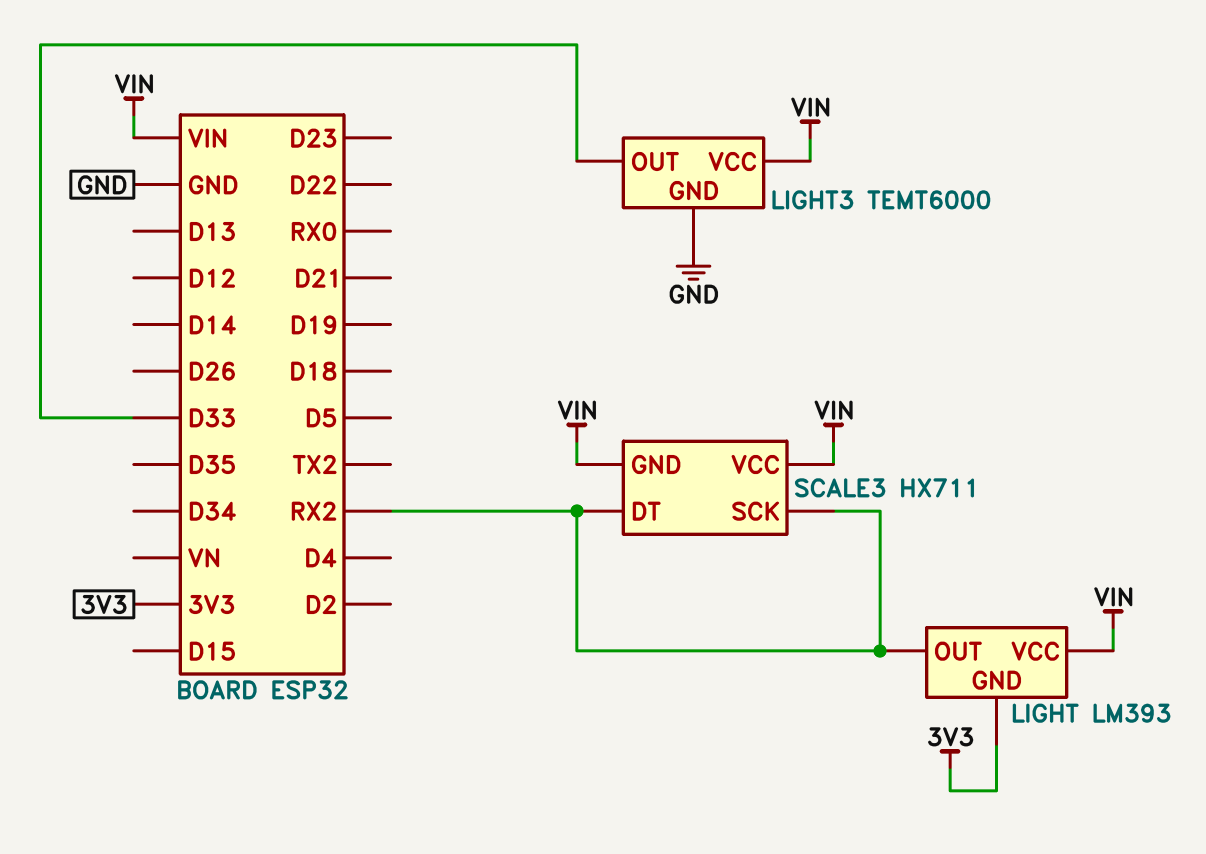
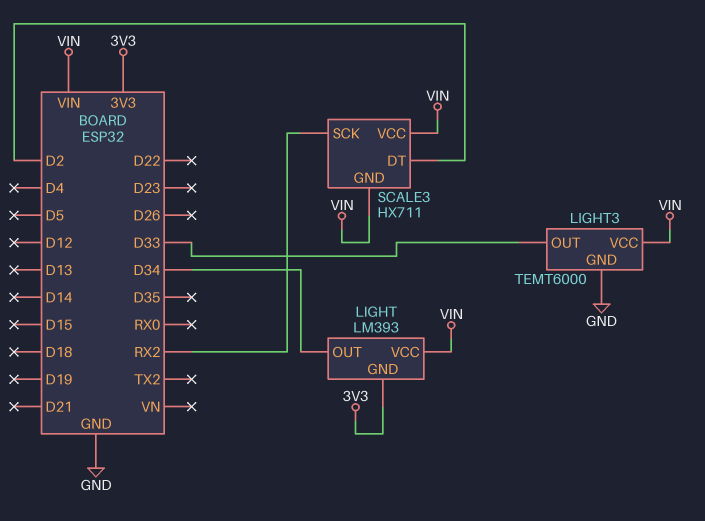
LIGHT pin OUT: RX2 -> D34
SCALE3 pin DT: RX2 -> D2

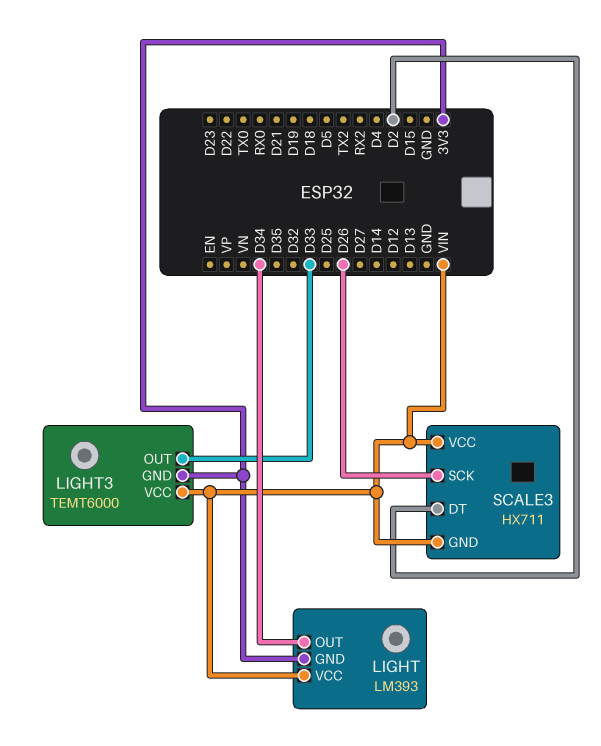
LIGHT3 pin GND: GND -> 3V3
SCALE3 pin SCK: RX2 -> D26

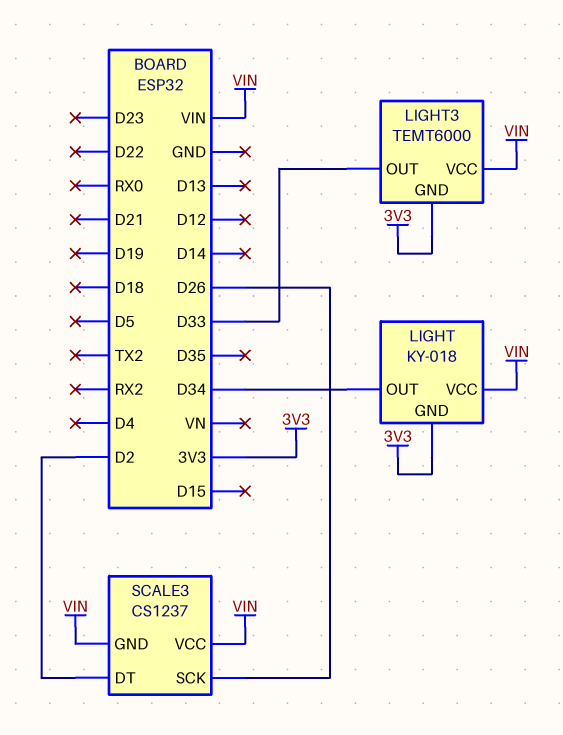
LIGHT: LM393 -> KY-018
SCALE3: HX711 -> CS1237

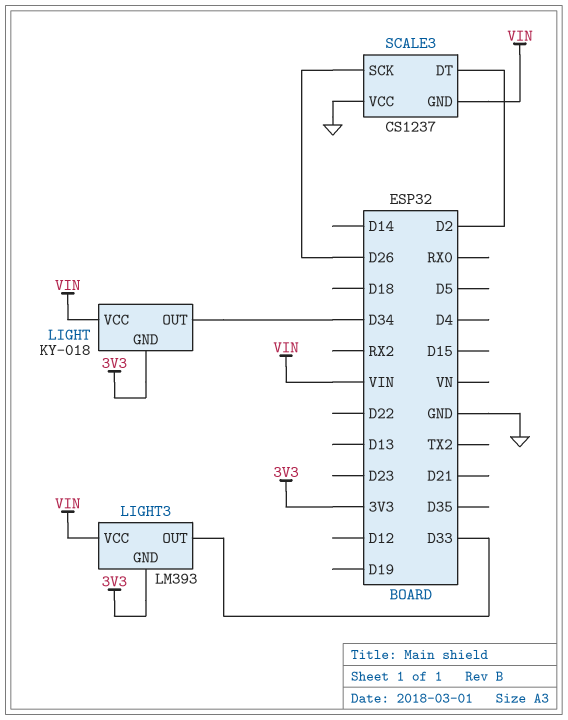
LIGHT3: TEMT6000 -> LM393
SCALE3 pin VCC: VIN -> GND

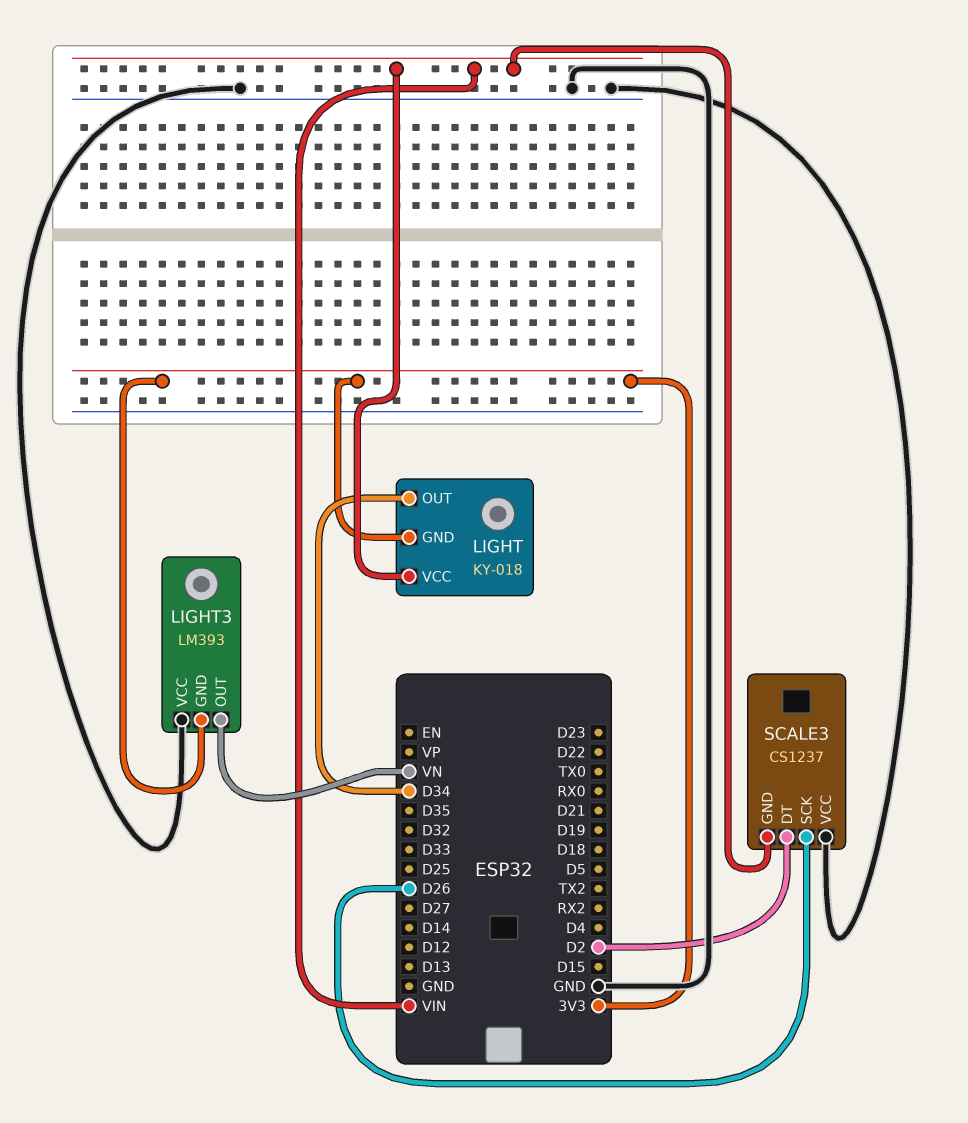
LIGHT3 pin OUT: D33 -> VN
LIGHT3 pin VCC: VIN -> GND

